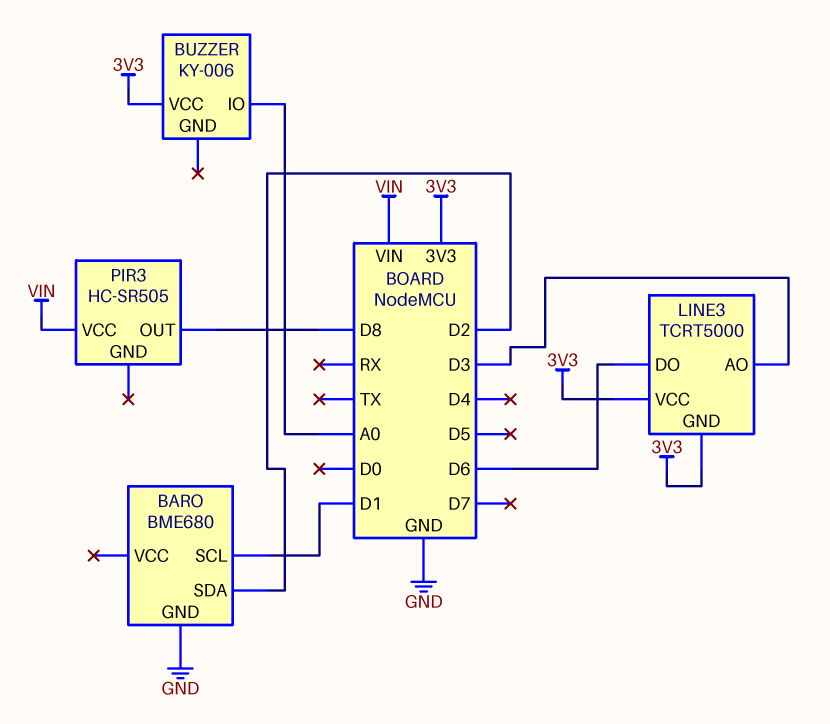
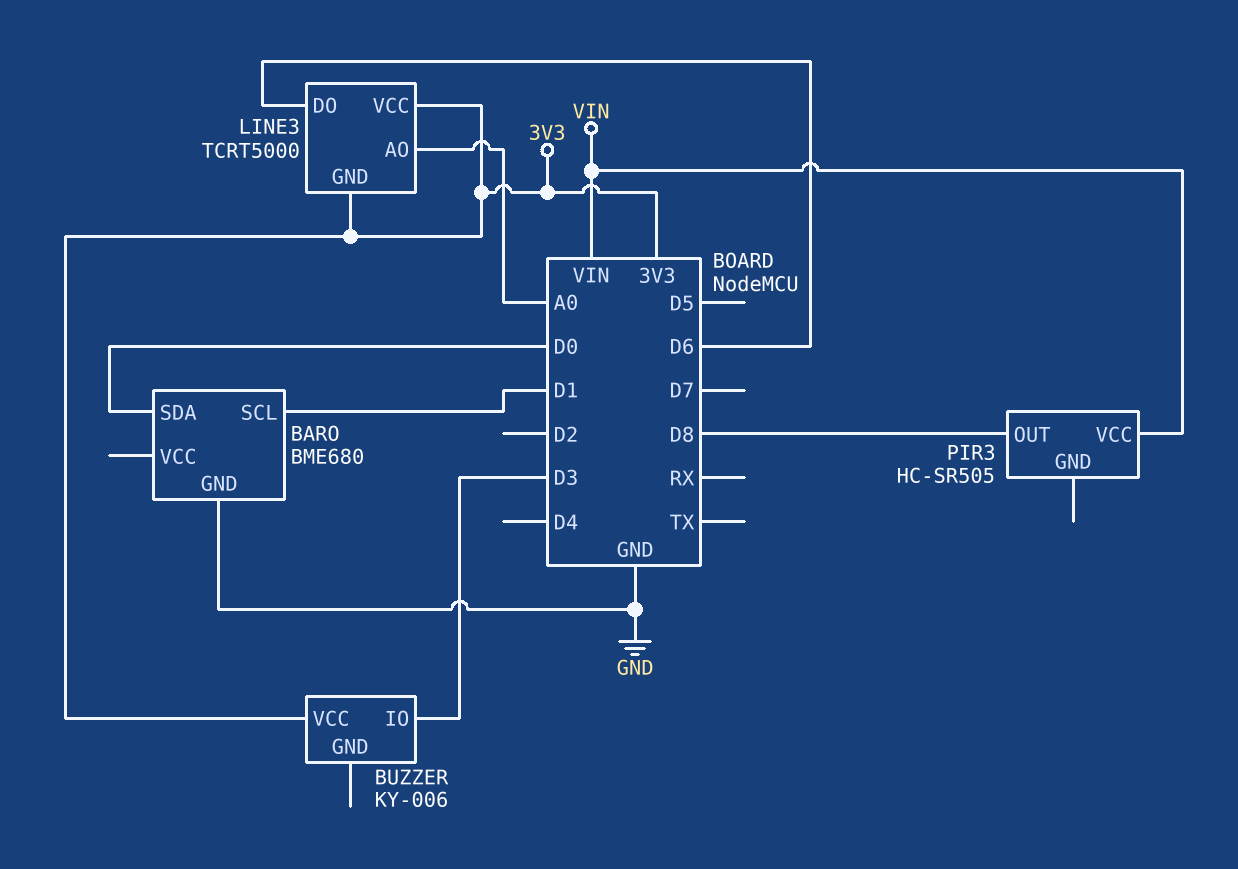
BARO pin SDA: D2 -> D0
BUZZER pin IO: A0 -> D3
LINE3 pin AO: D3 -> A0

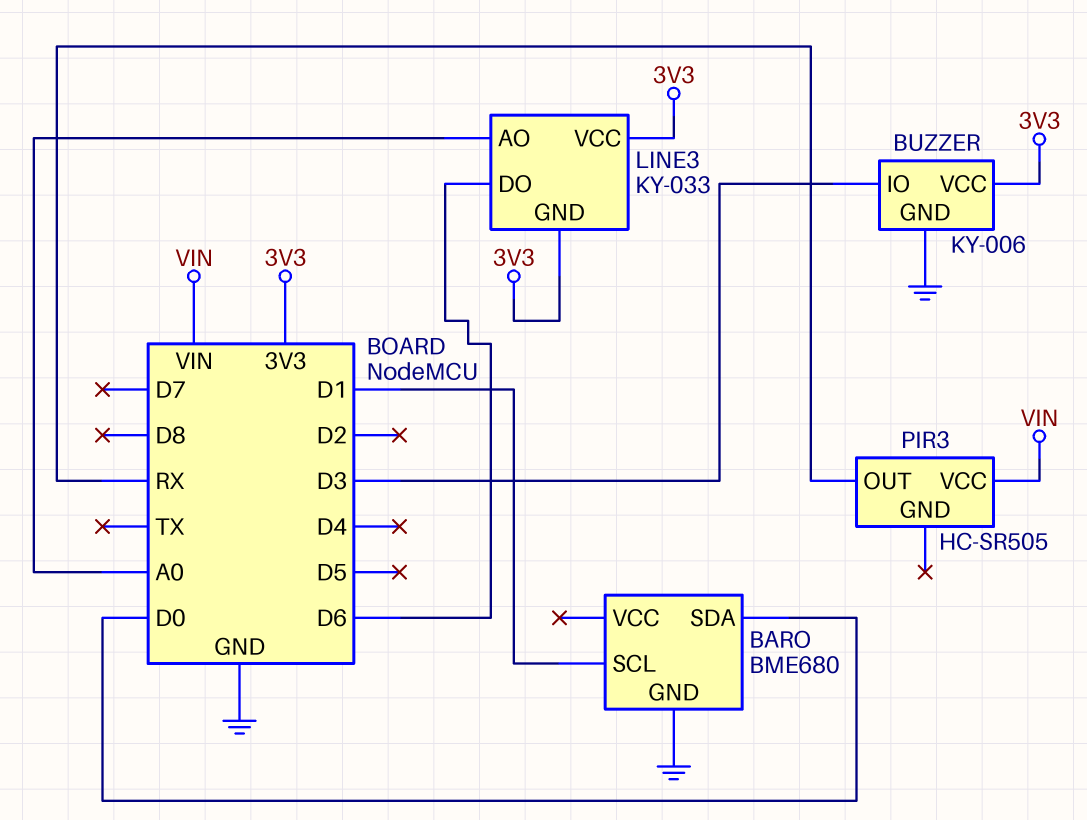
BUZZER pin GND: none -> GND
LINE3: TCRT5000 -> KY-033
PIR3 pin OUT: D8 -> RX

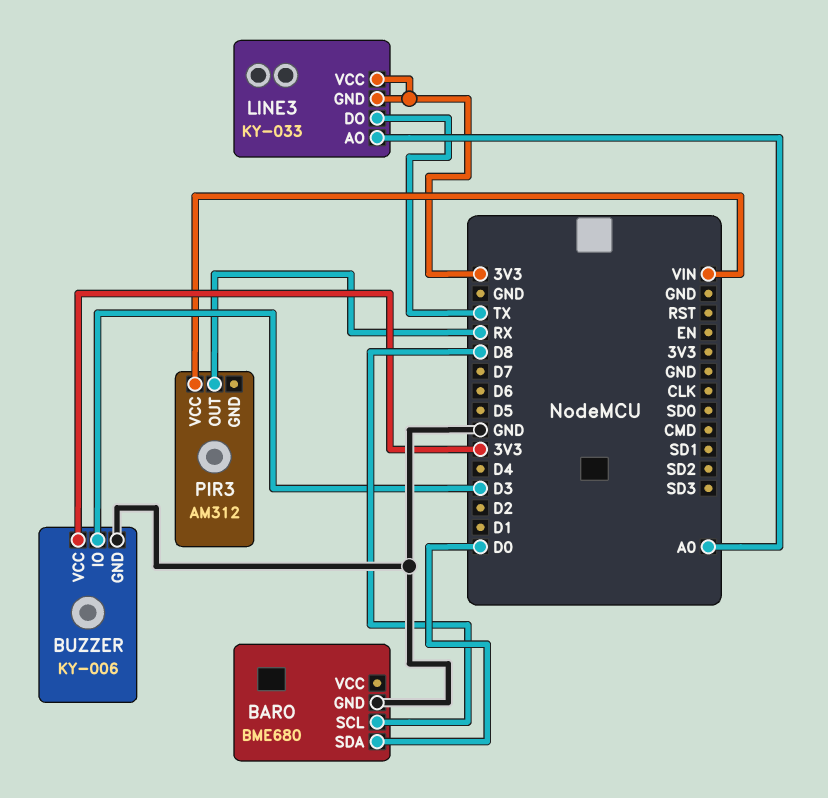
BARO pin SCL: D1 -> D8
LINE3 pin DO: D6 -> TX
PIR3: HC-SR505 -> AM312

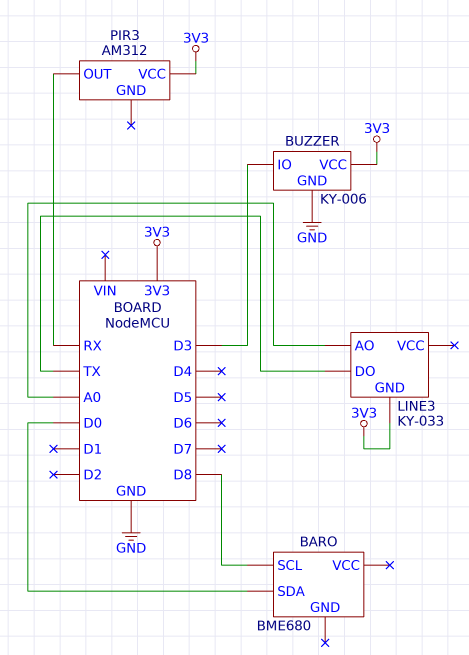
BARO pin GND: GND -> none
LINE3 pin VCC: 3V3 -> none
PIR3 pin VCC: VIN -> 3V3

